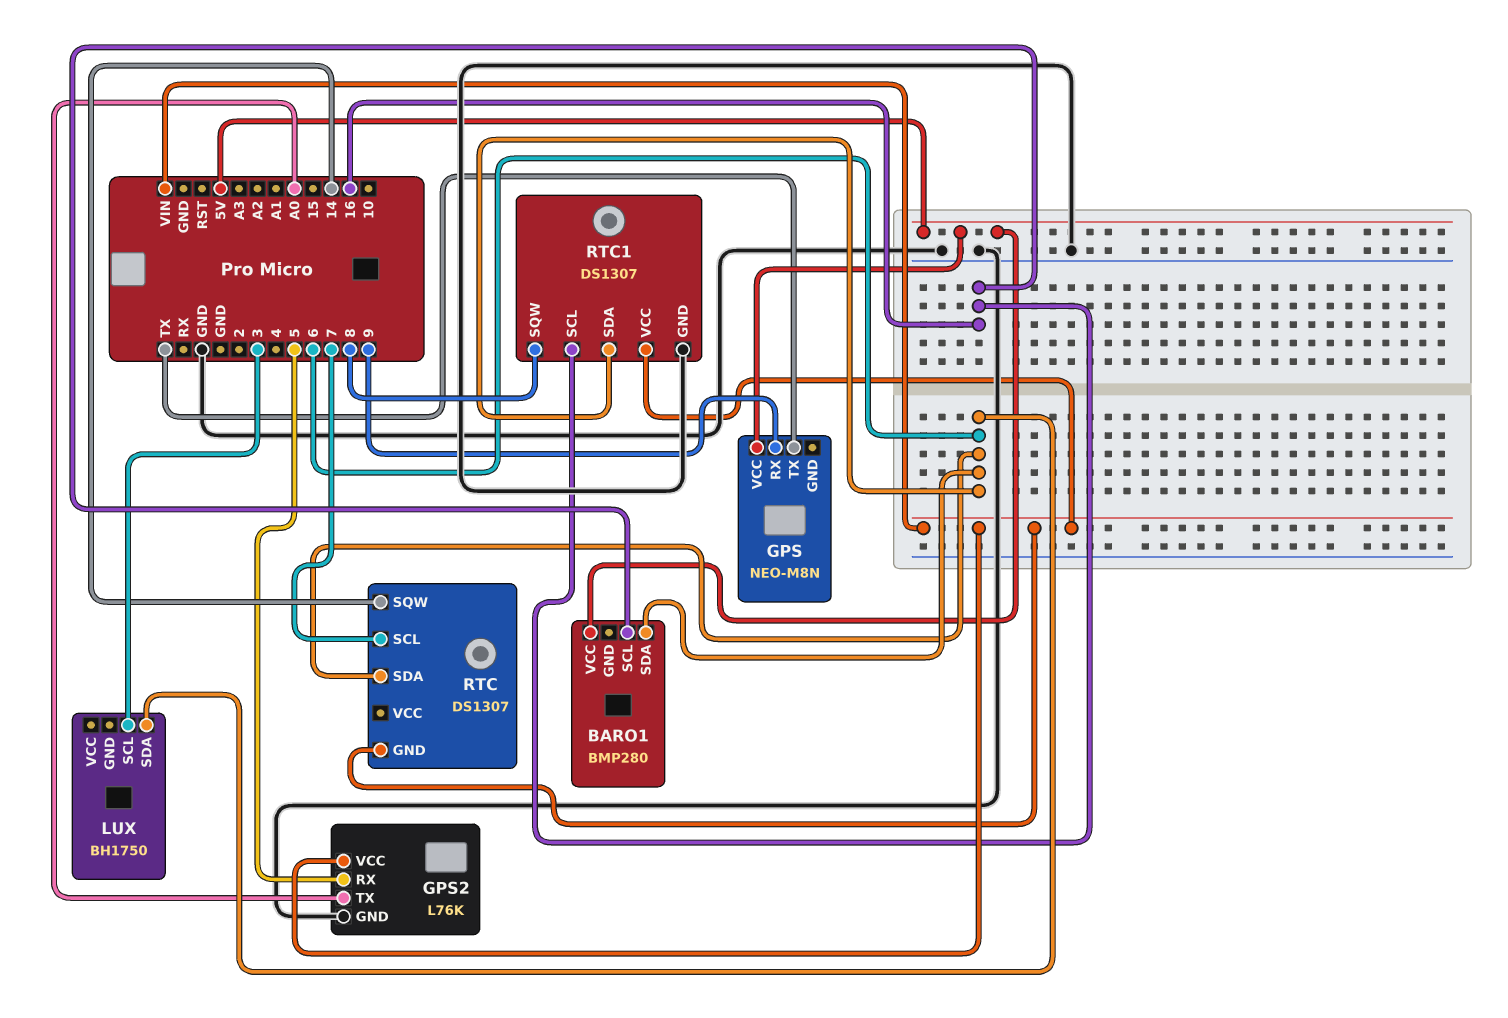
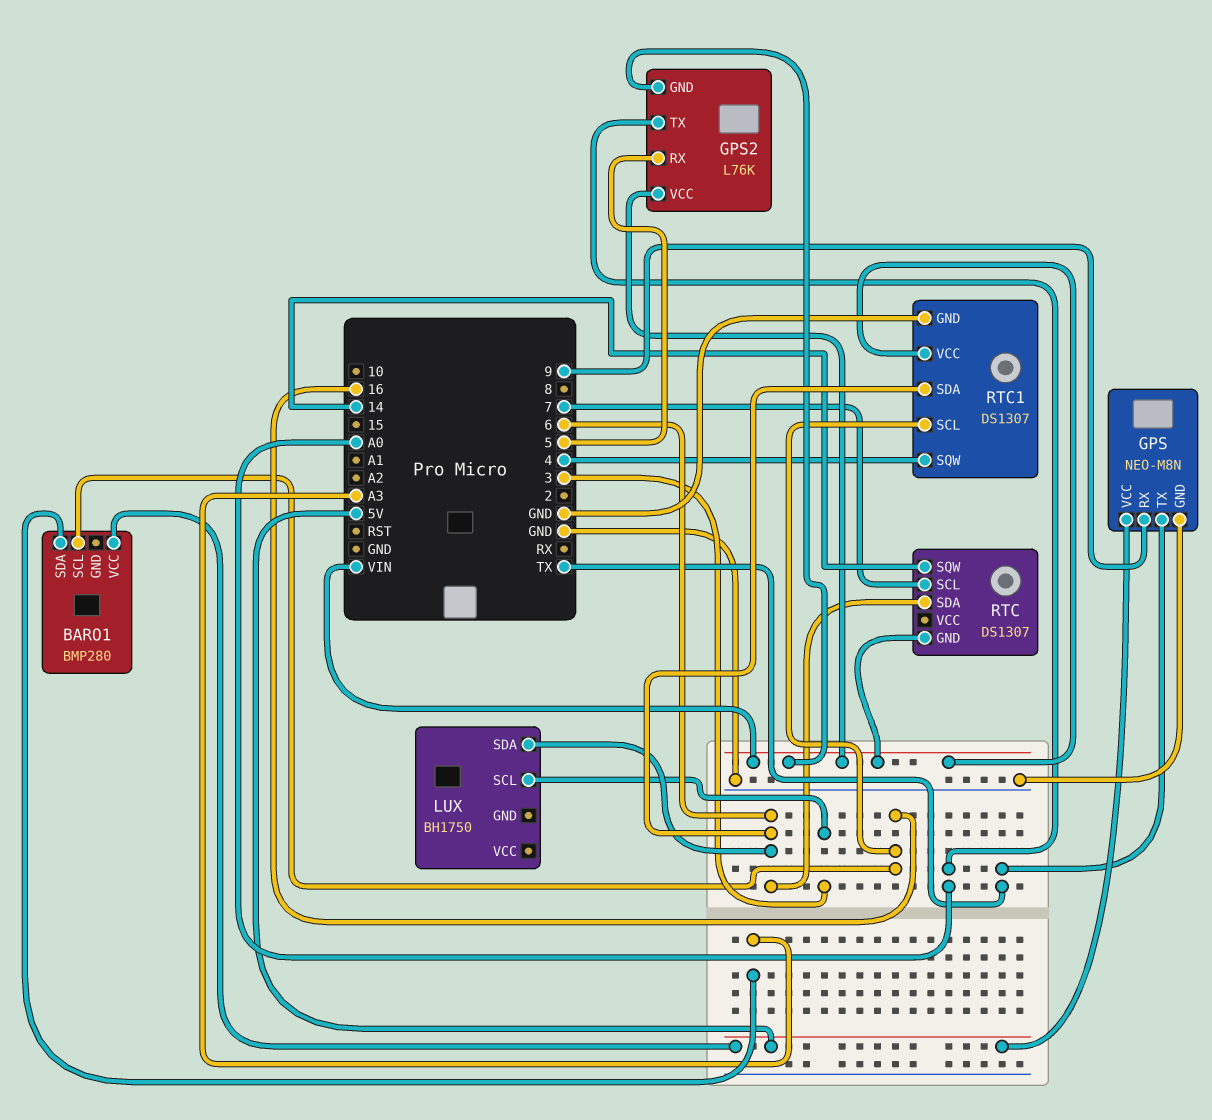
BARO1 pin SDA: 6 -> A3
GPS pin GND: none -> GND
GPS2 pin GND: GND -> VIN
RTC1 pin SQW: 8 -> 4

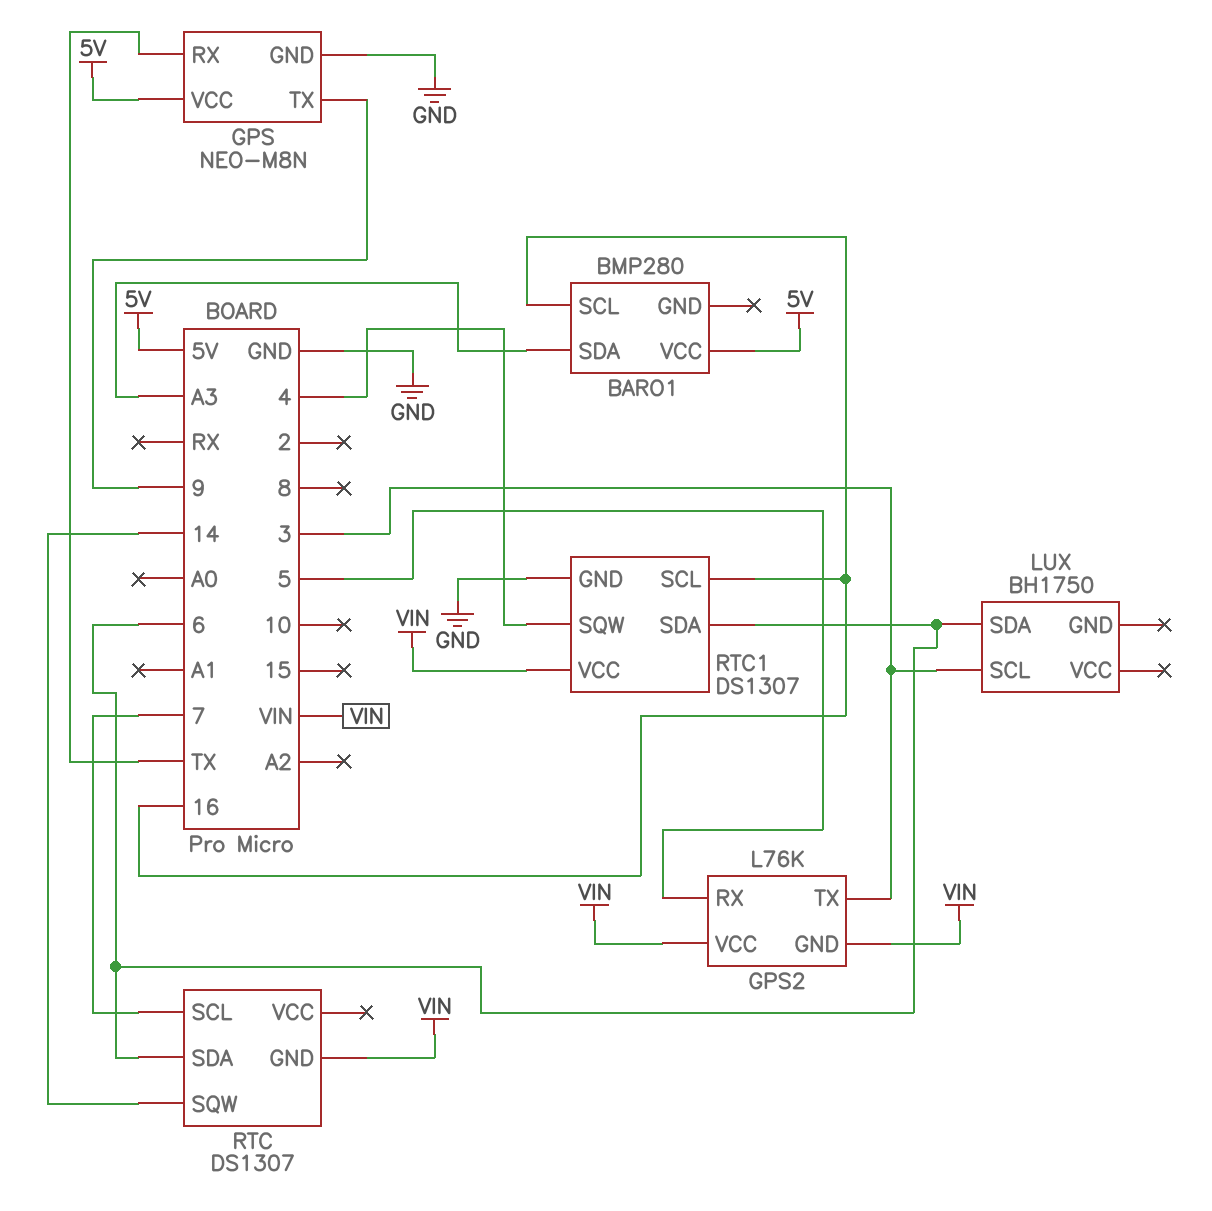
GPS pin RX: 9 -> TX
GPS pin TX: TX -> 9
GPS2 pin TX: A0 -> 3

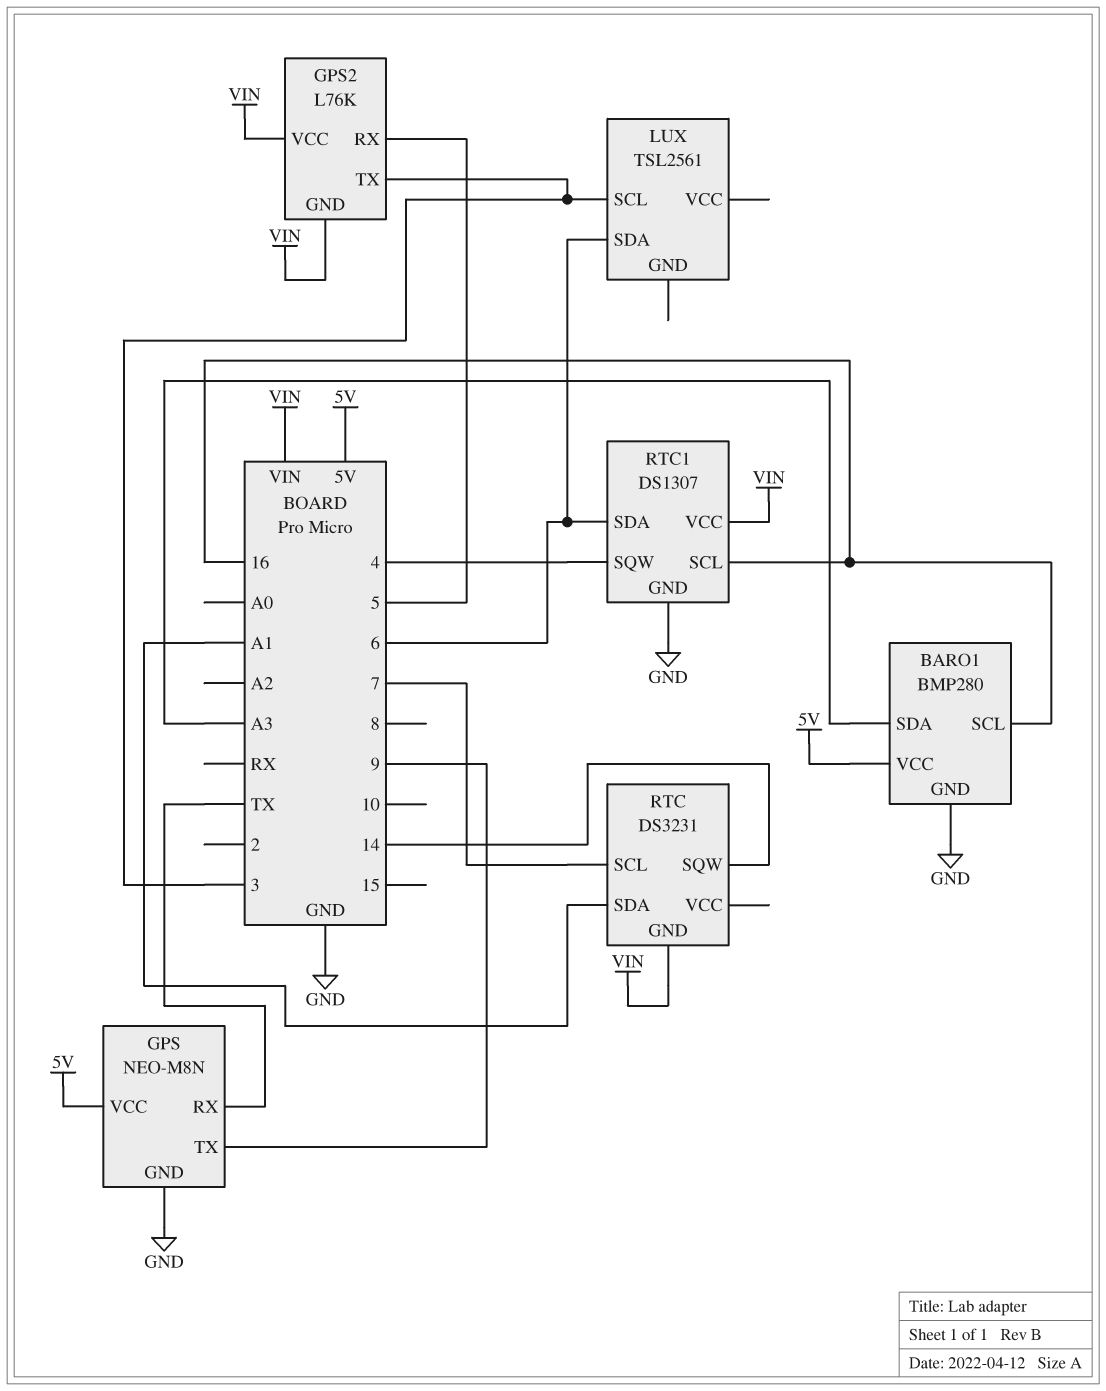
BARO1 pin GND: none -> GND
LUX: BH1750 -> TSL2561
RTC: DS1307 -> DS3231
RTC pin SDA: 6 -> A1

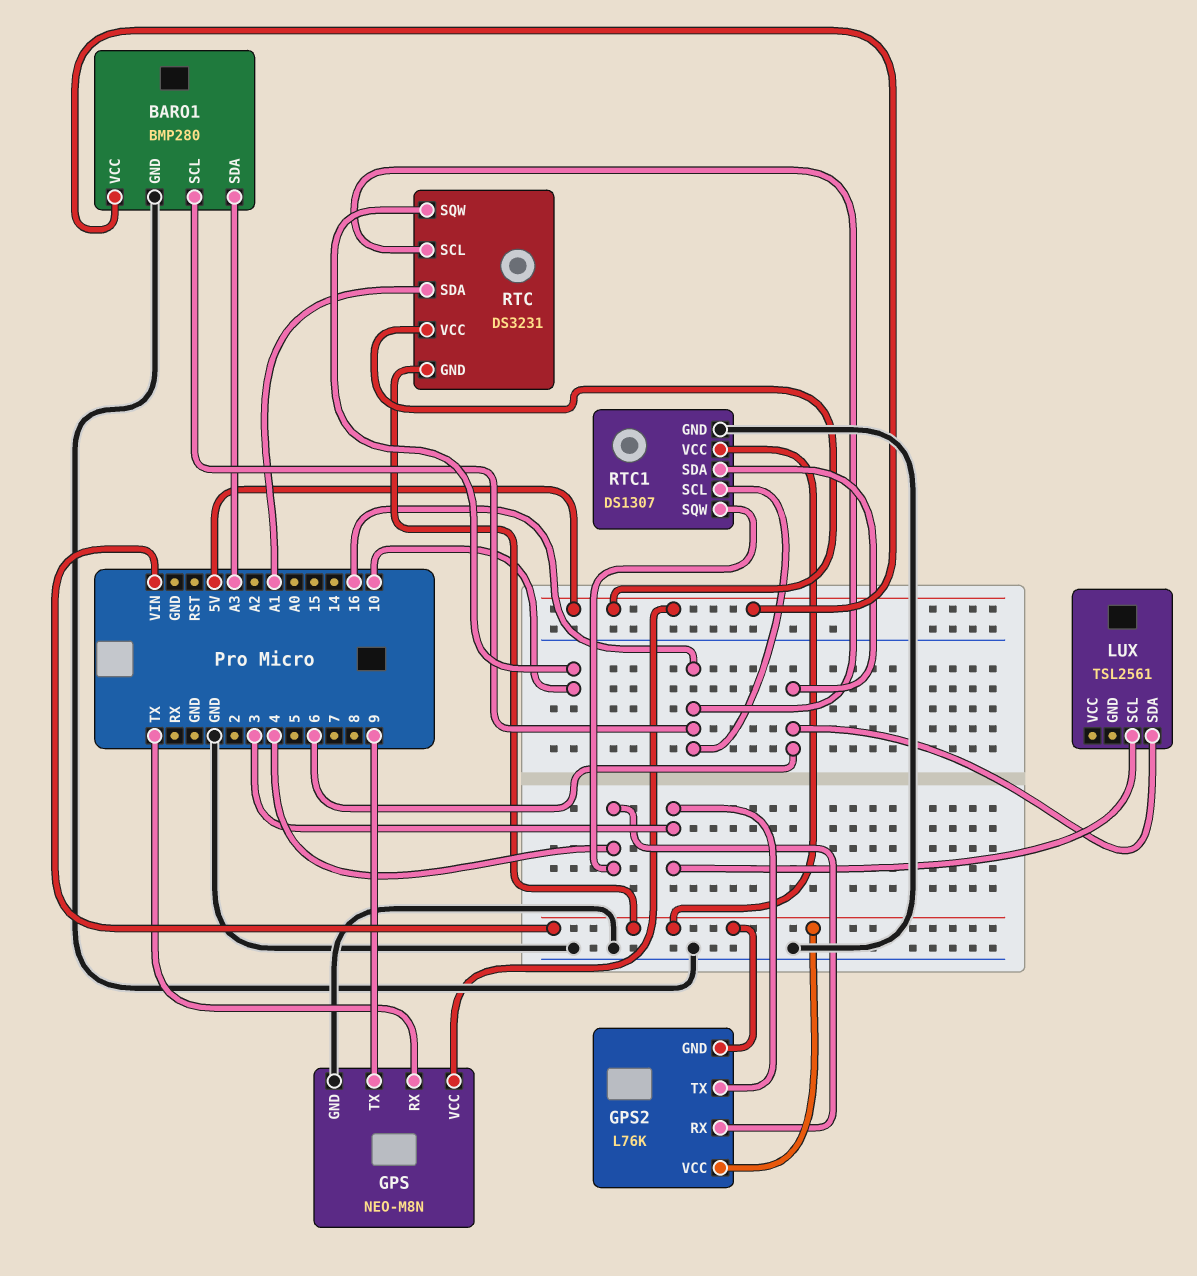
GPS2 pin RX: 5 -> 4
RTC pin SCL: 7 -> 16
RTC pin SQW: 14 -> 10
RTC pin VCC: none -> 5V

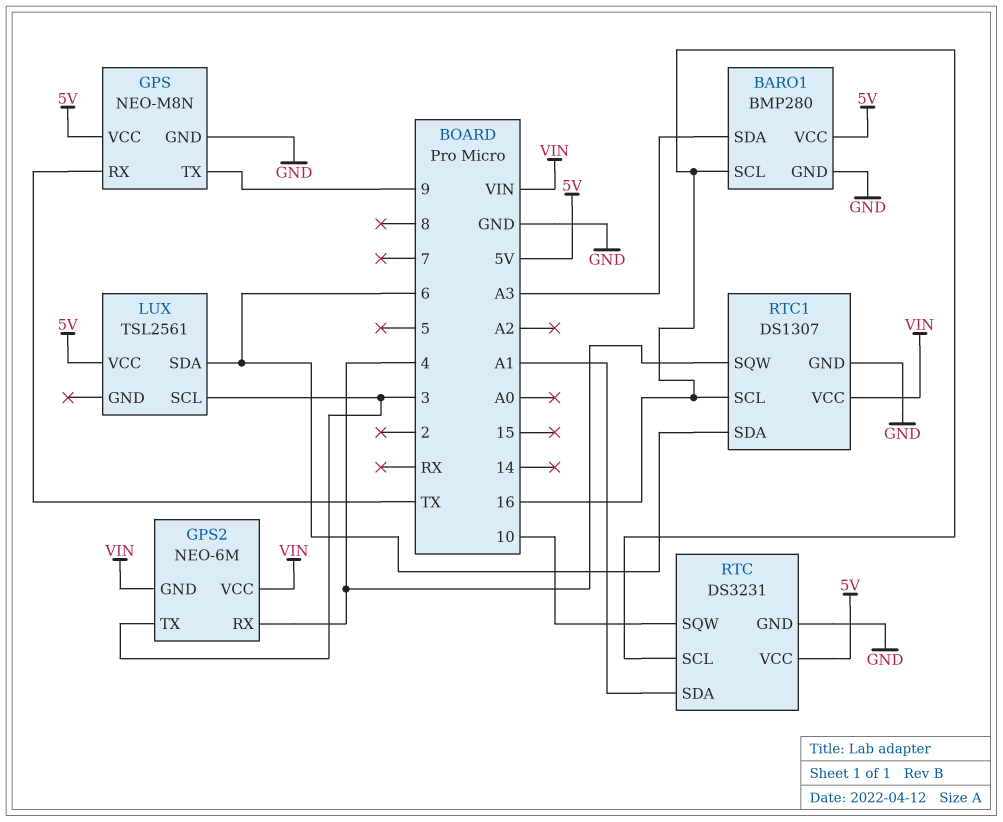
GPS2: L76K -> NEO-6M
LUX pin VCC: none -> 5V
RTC pin GND: VIN -> GND

